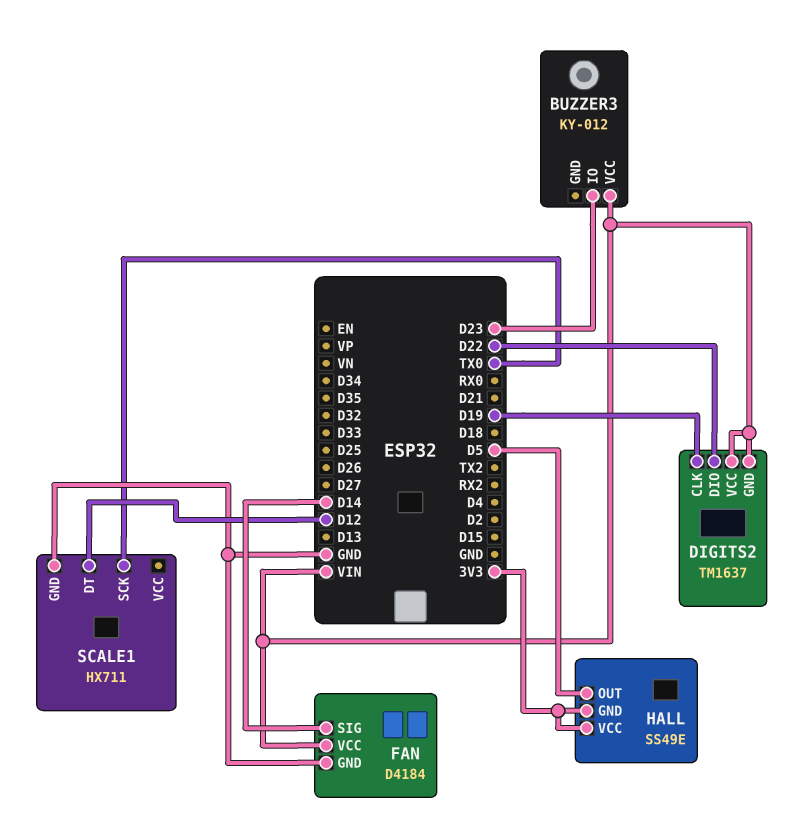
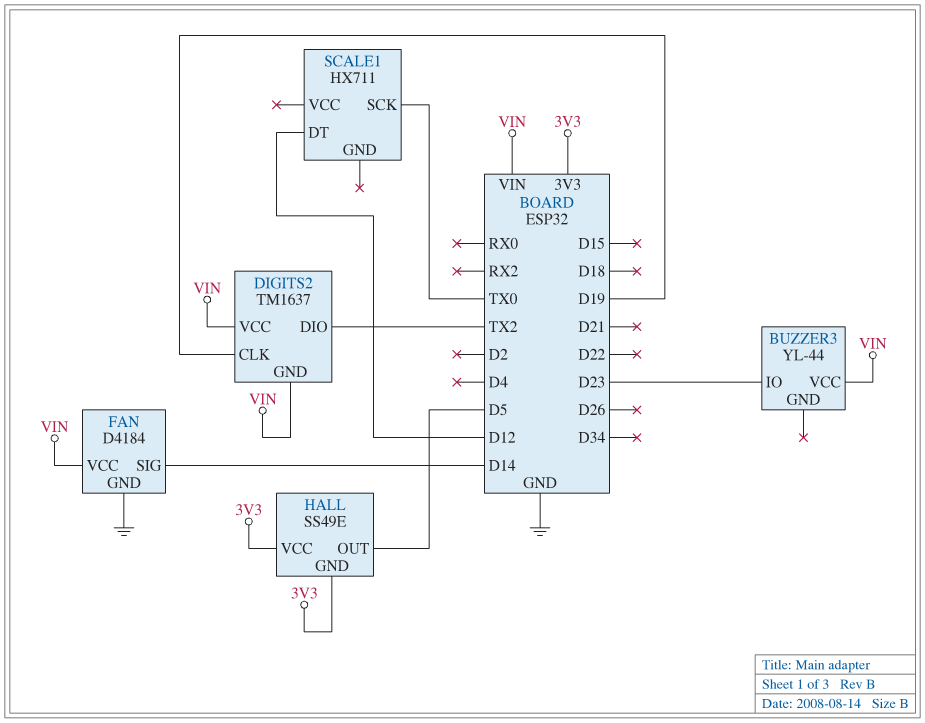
BUZZER3: KY-012 -> YL-44
DIGITS2 pin DIO: D22 -> TX2
SCALE1 pin GND: GND -> none

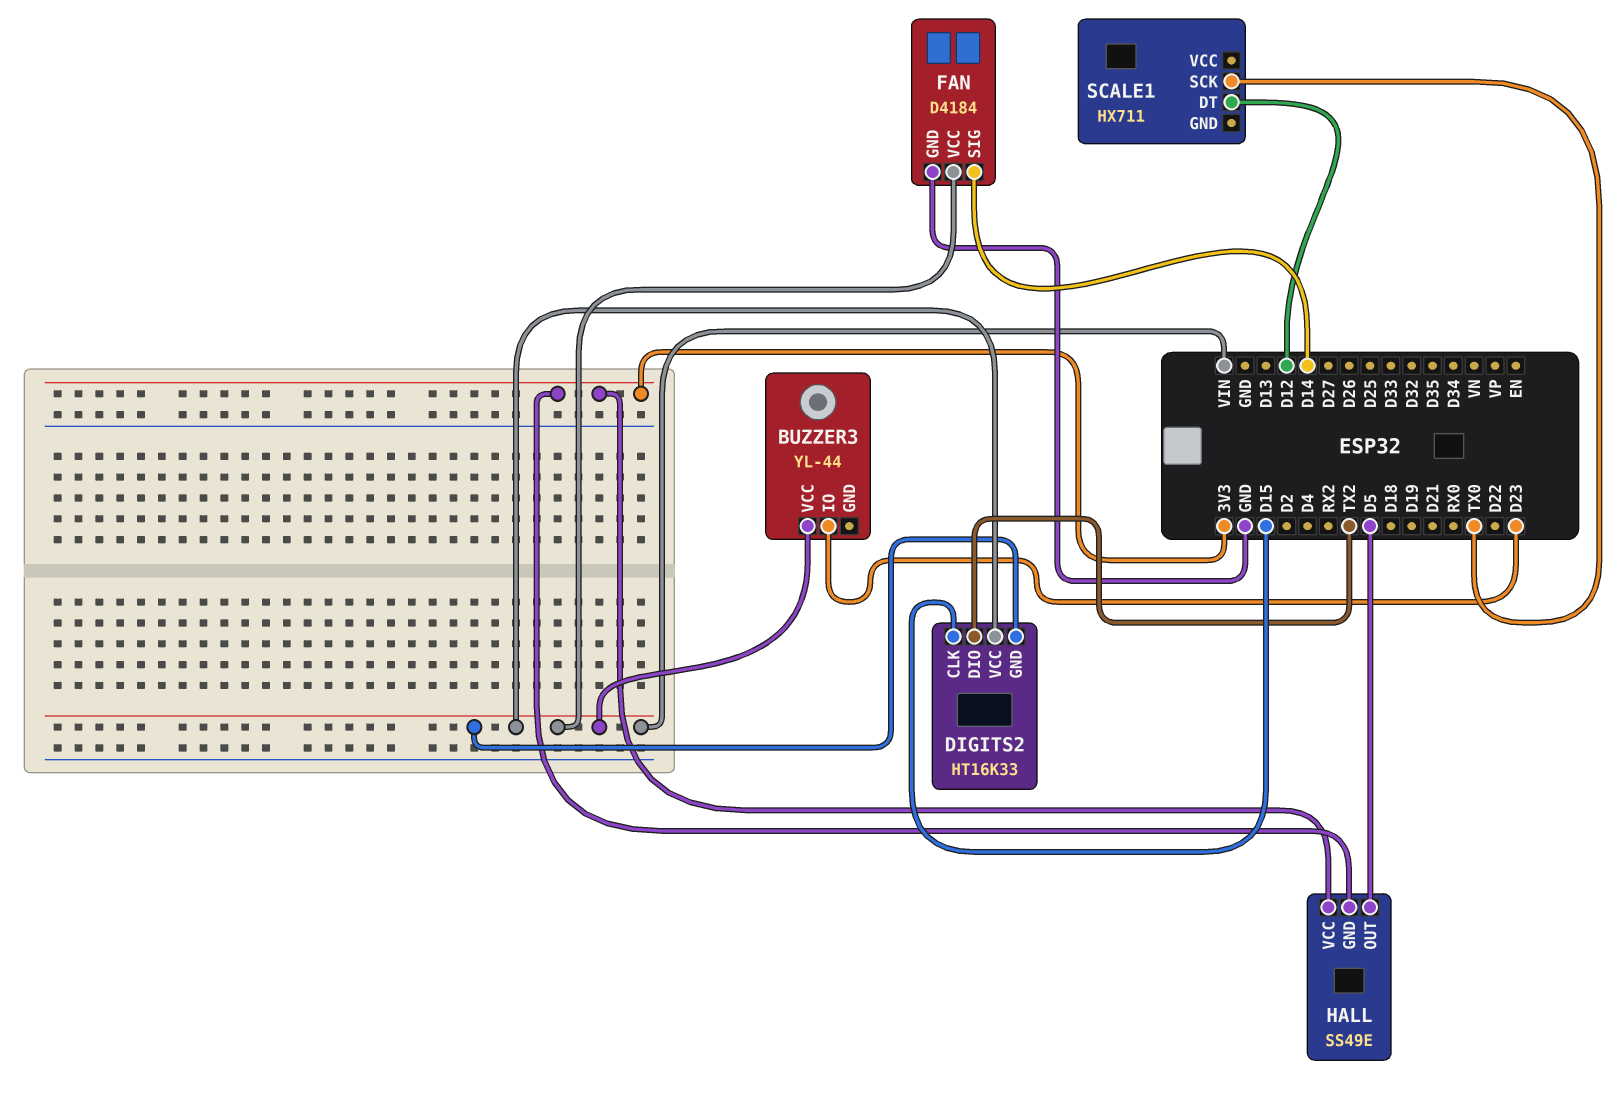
DIGITS2: TM1637 -> HT16K33
DIGITS2 pin CLK: D19 -> D15

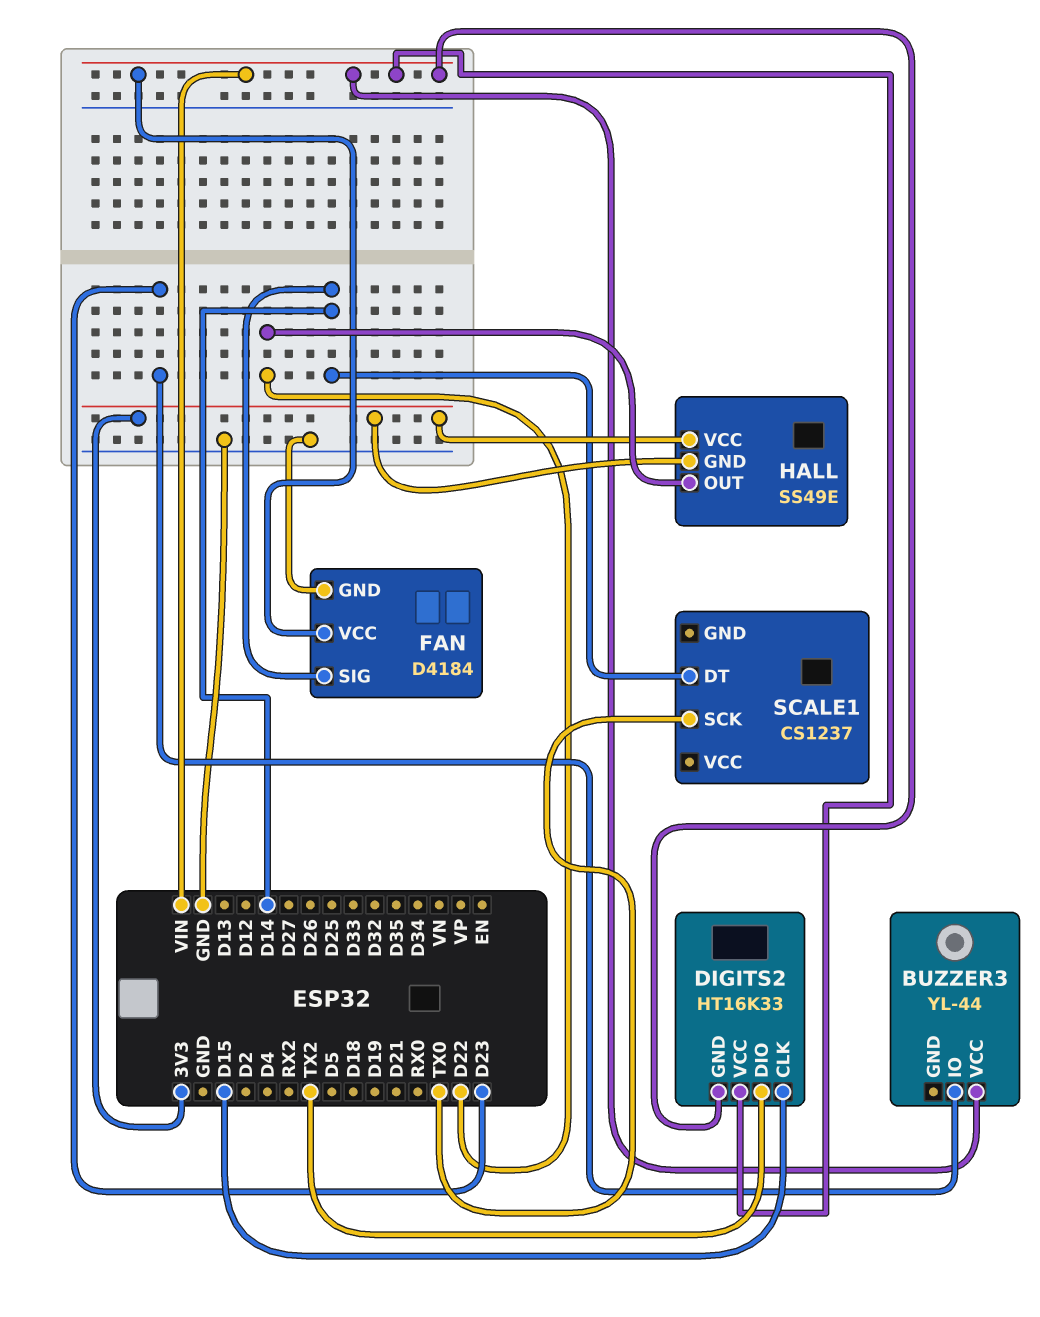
HALL pin OUT: D5 -> D22
SCALE1: HX711 -> CS1237
SCALE1 pin DT: D12 -> D14

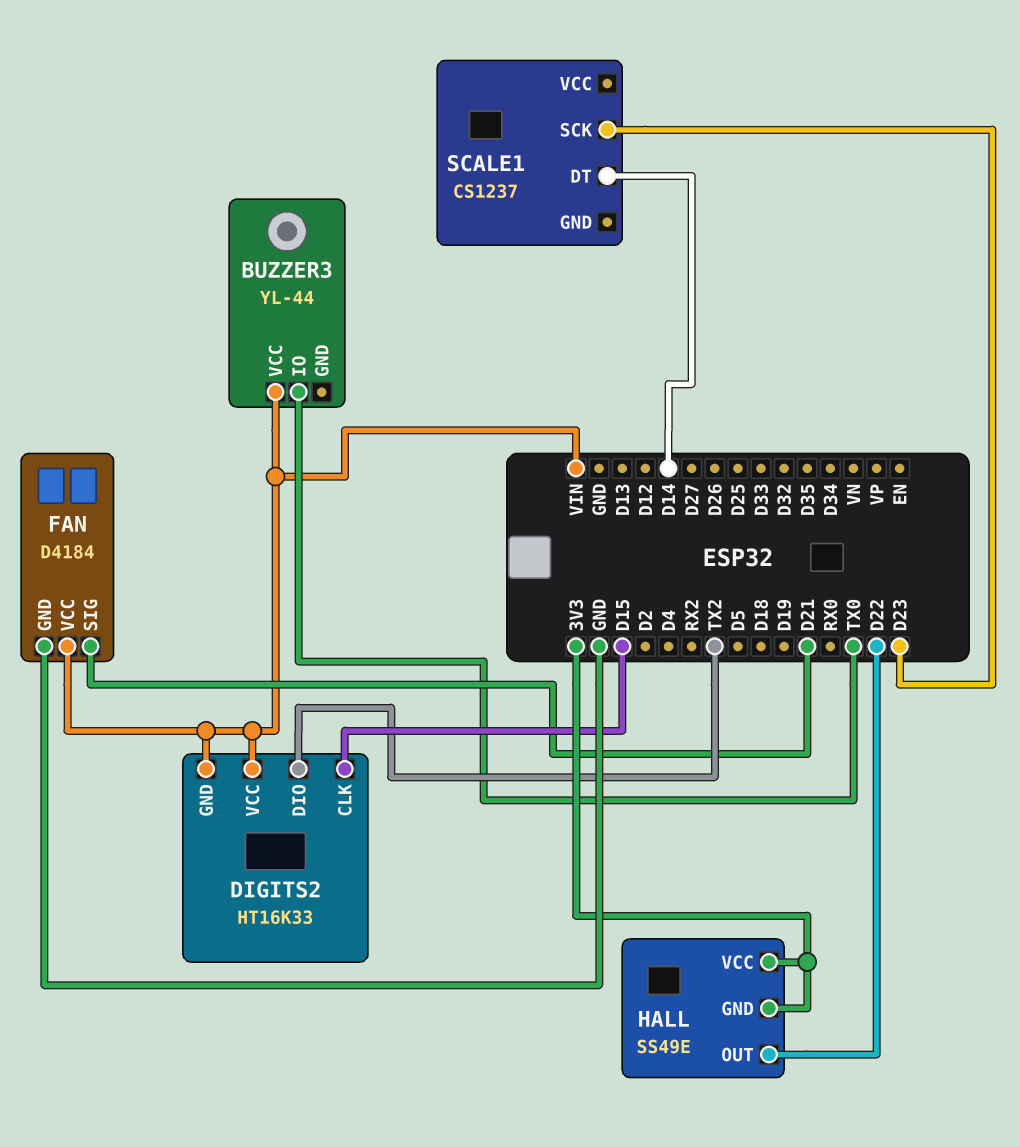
BUZZER3 pin IO: D23 -> TX0
FAN pin SIG: D14 -> D21
SCALE1 pin SCK: TX0 -> D23

